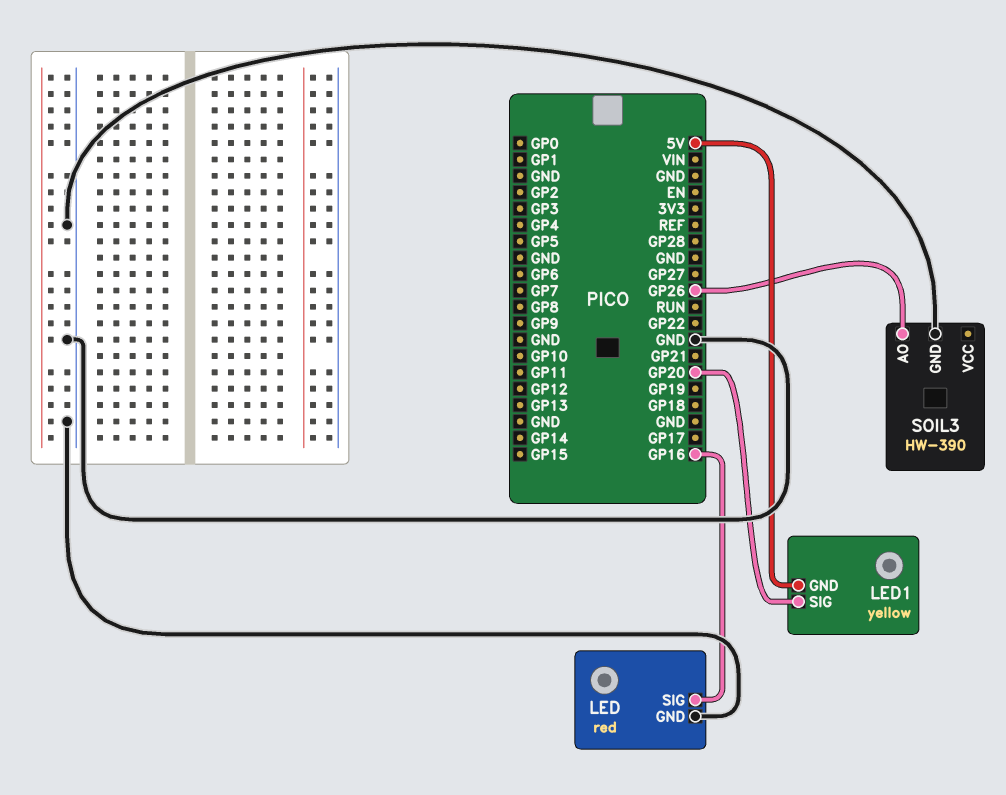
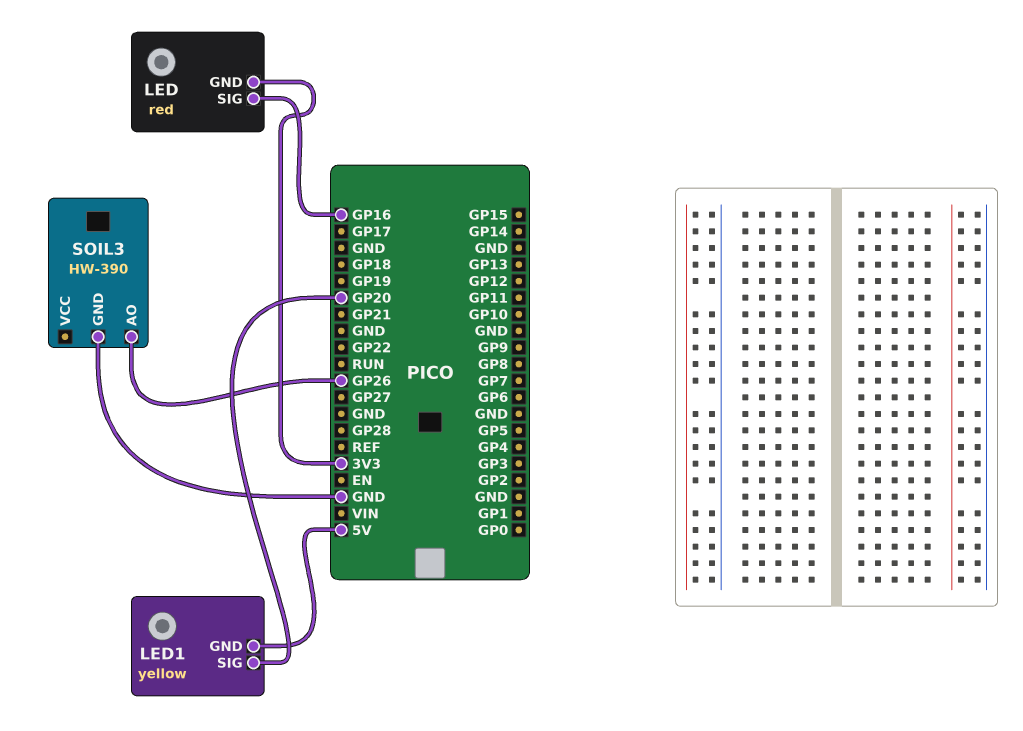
LED pin GND: GND -> 3V3

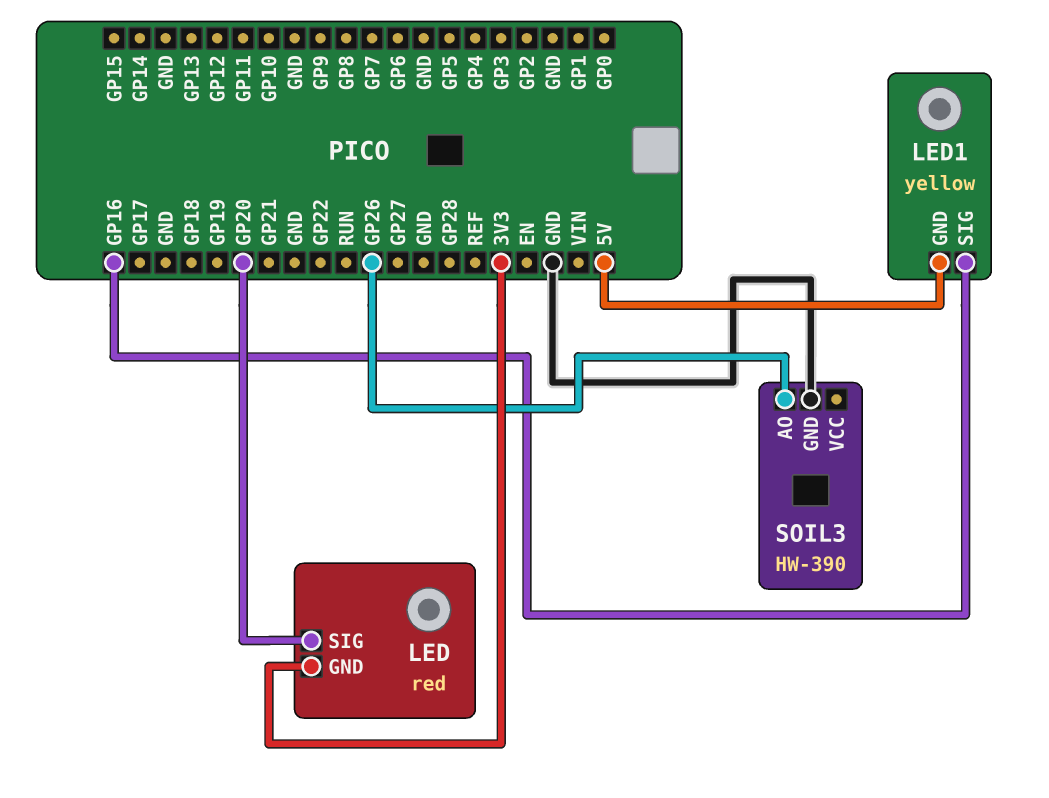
LED pin SIG: GP16 -> GP20
LED1 pin SIG: GP20 -> GP16

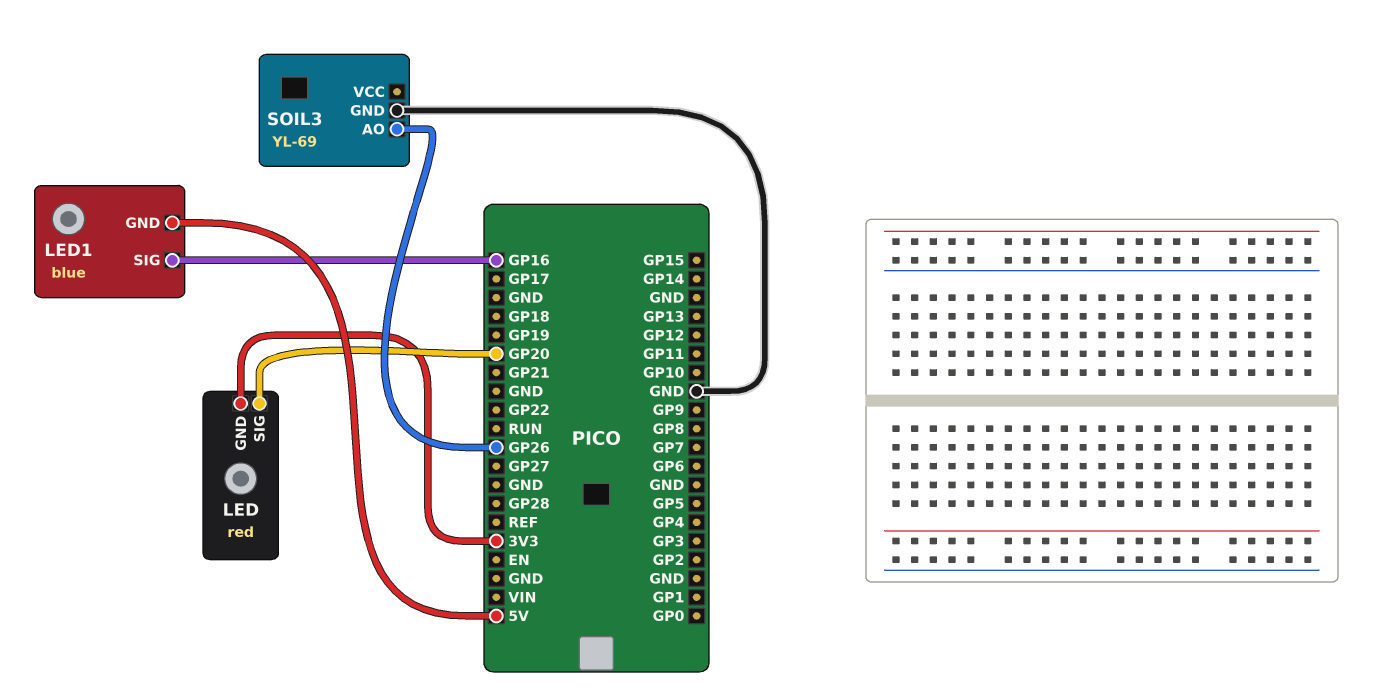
LED1: yellow -> blue
SOIL3: HW-390 -> YL-69

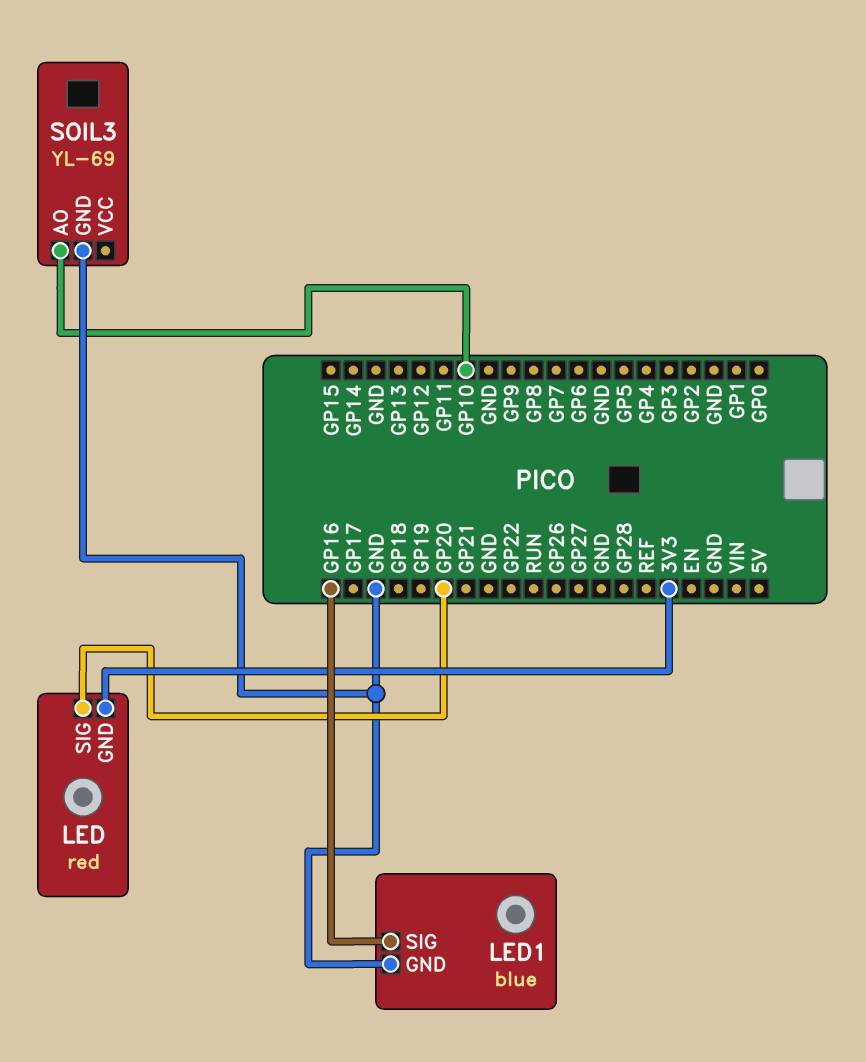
LED1 pin GND: 5V -> GND
SOIL3 pin AO: GP26 -> GP10

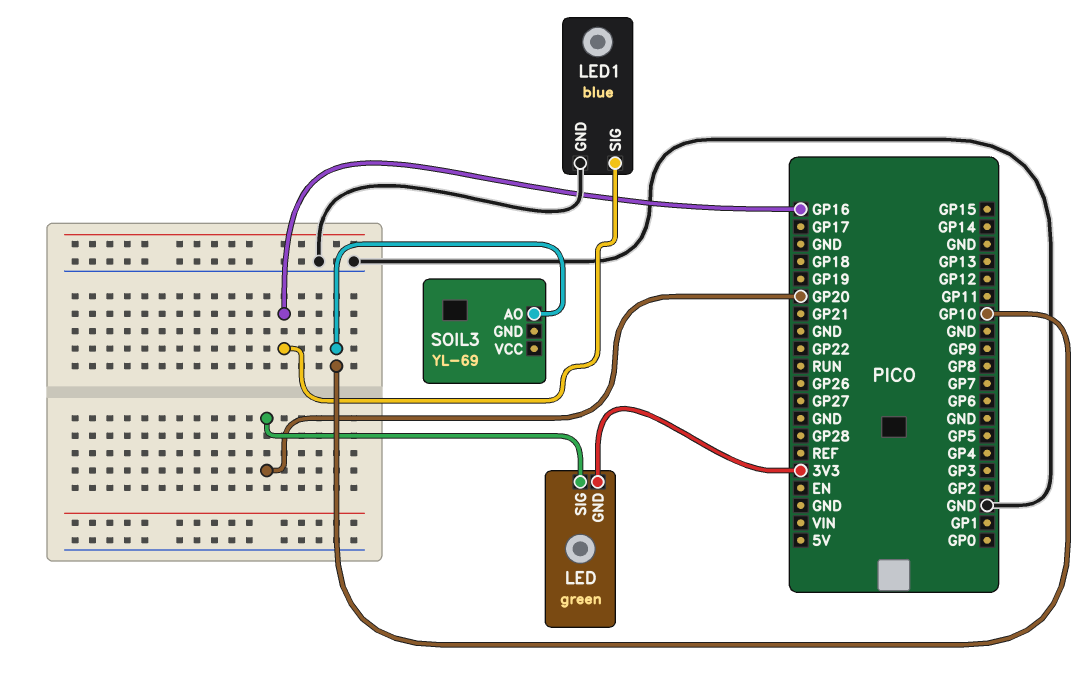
LED: red -> green
SOIL3 pin GND: GND -> none

